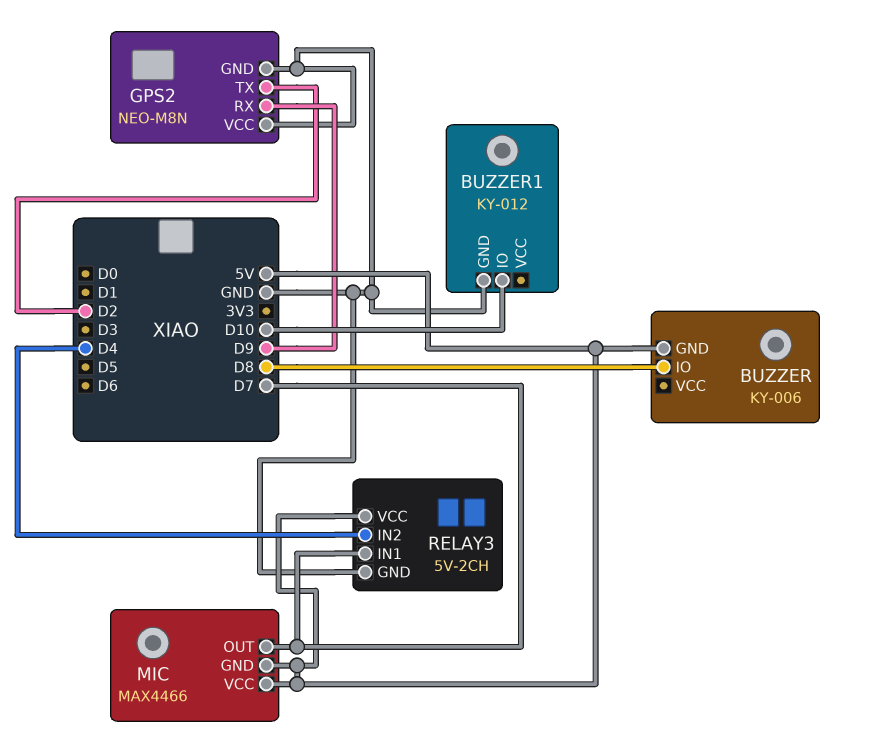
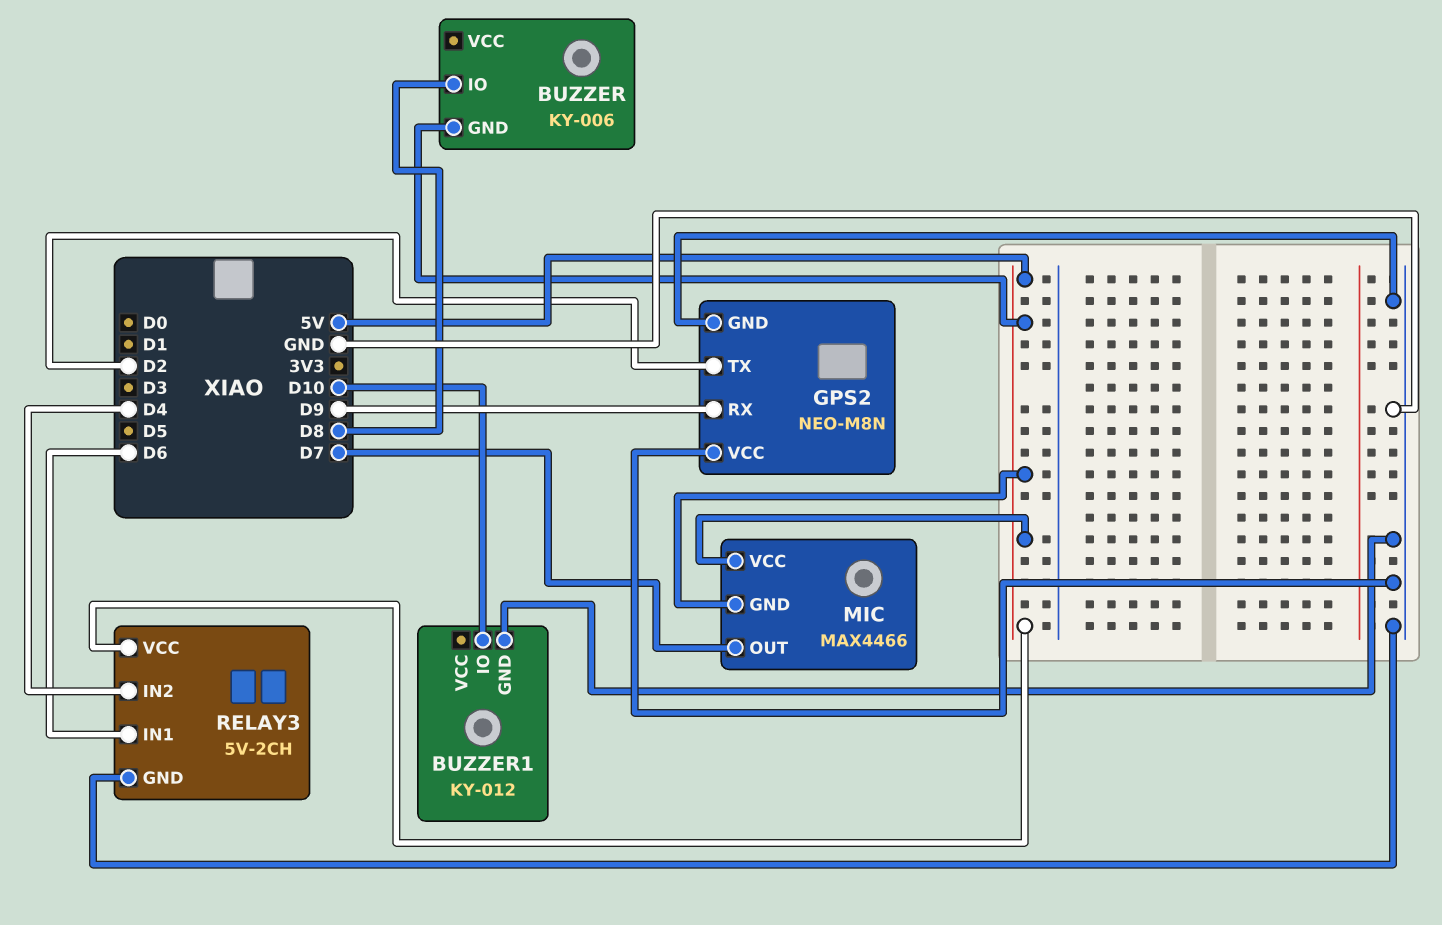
RELAY3 pin IN1: D7 -> D6

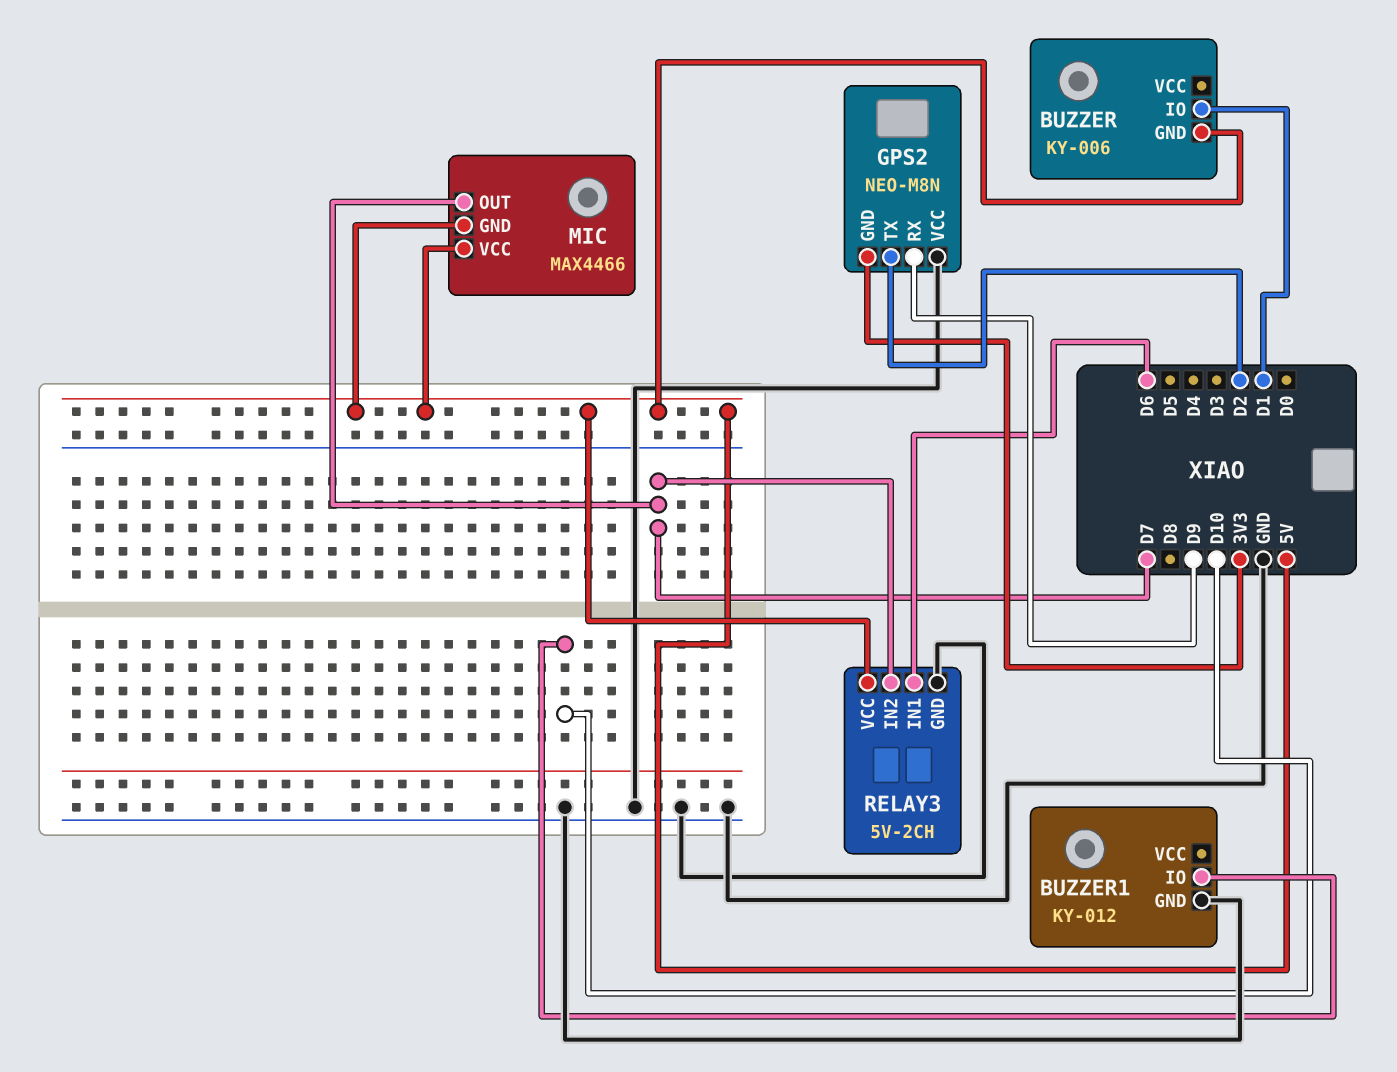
BUZZER pin IO: D8 -> D1
GPS2 pin GND: GND -> 3V3
RELAY3 pin IN2: D4 -> D7

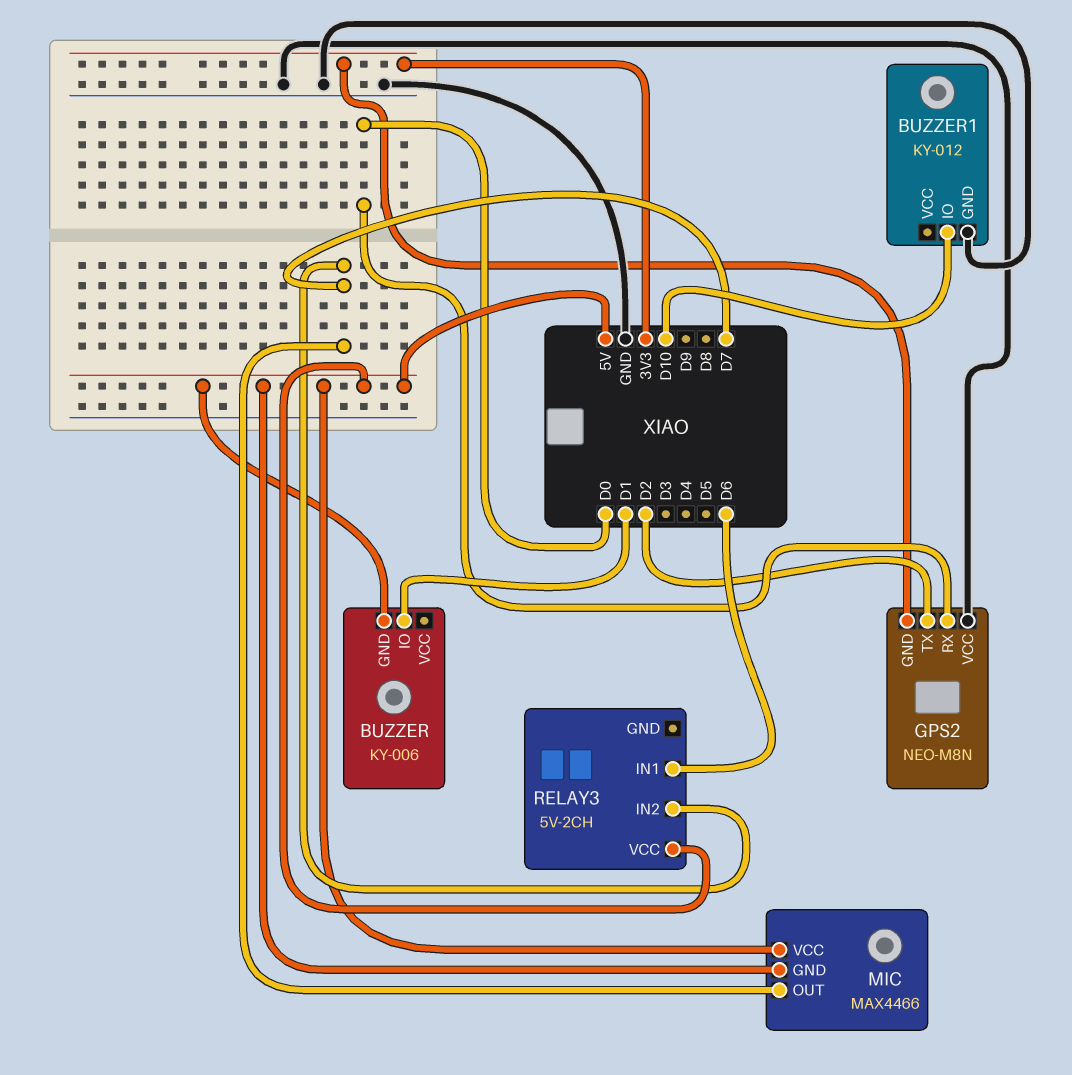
GPS2 pin RX: D9 -> D0
RELAY3 pin GND: GND -> none

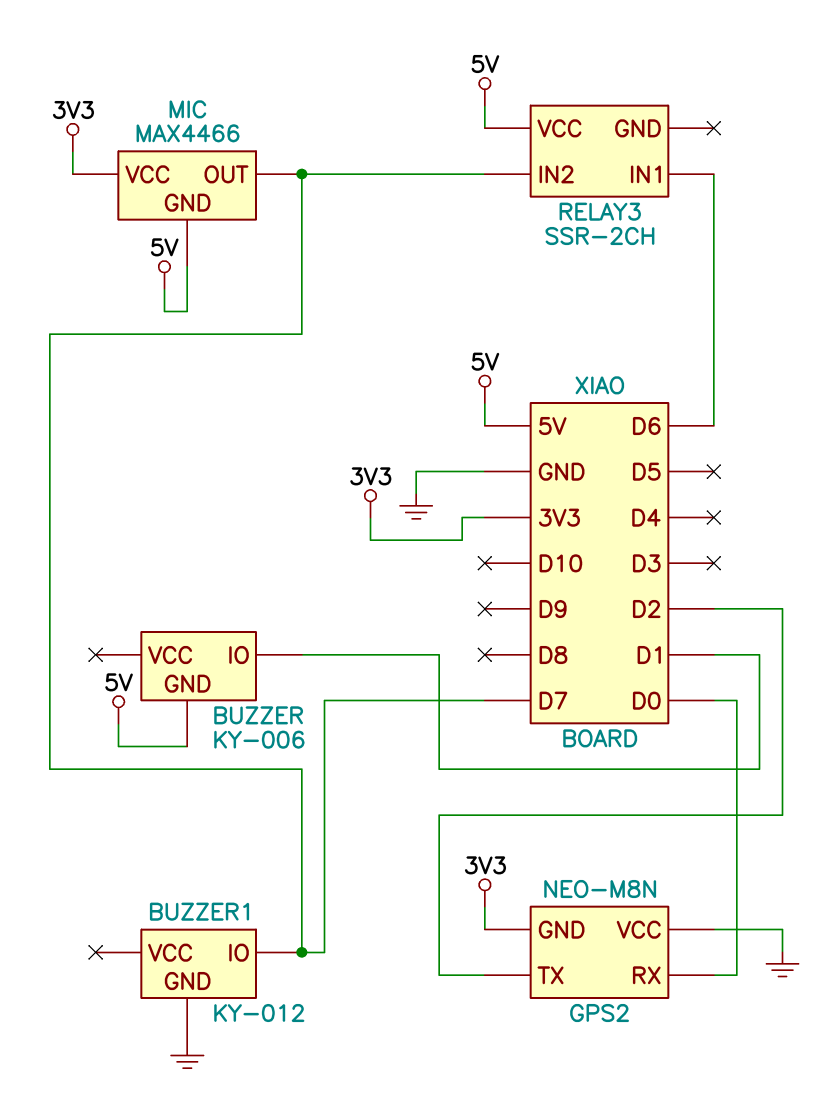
BUZZER1 pin IO: D10 -> D7
MIC pin VCC: 5V -> 3V3
RELAY3: 5V-2CH -> SSR-2CH

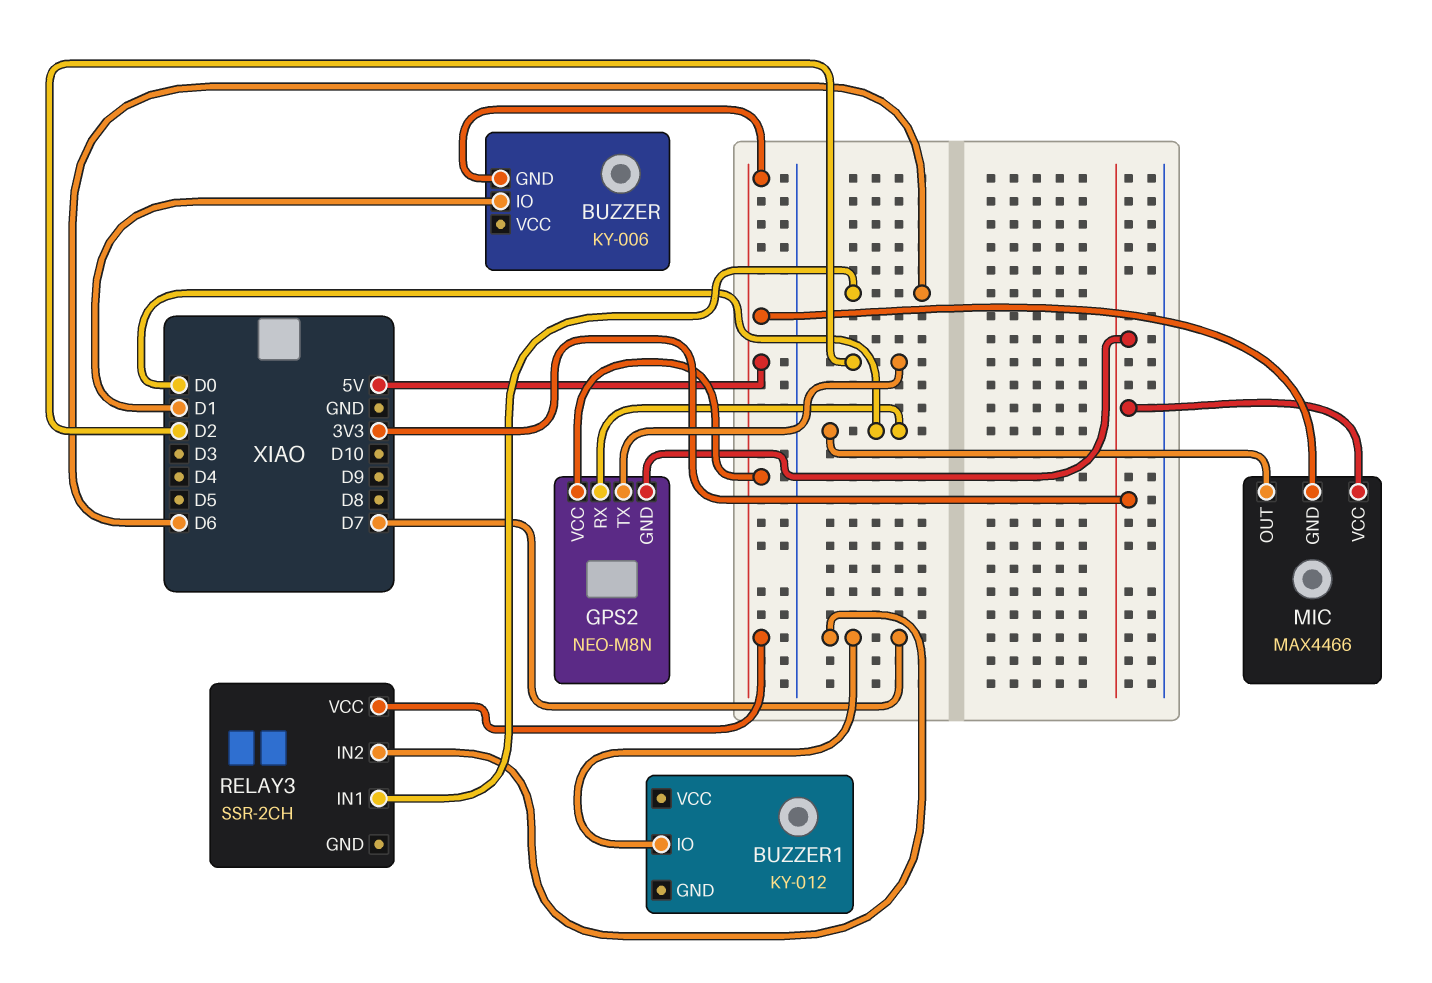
BUZZER1 pin GND: GND -> none
GPS2 pin VCC: GND -> 5V
MIC pin OUT: D7 -> D0

